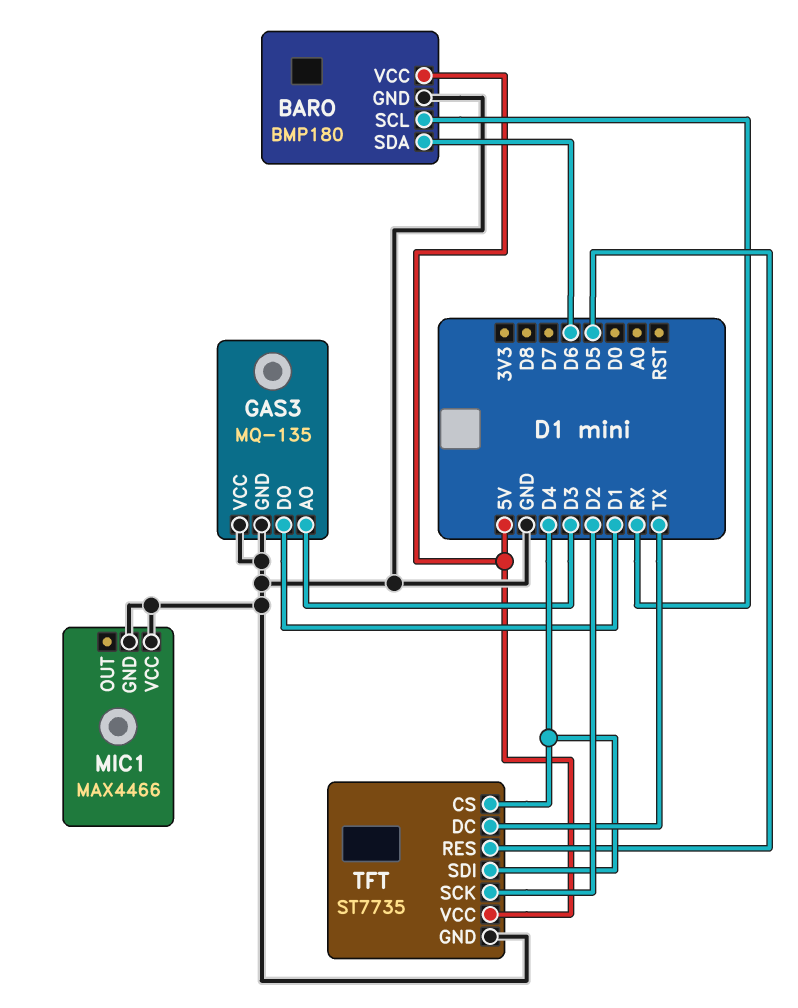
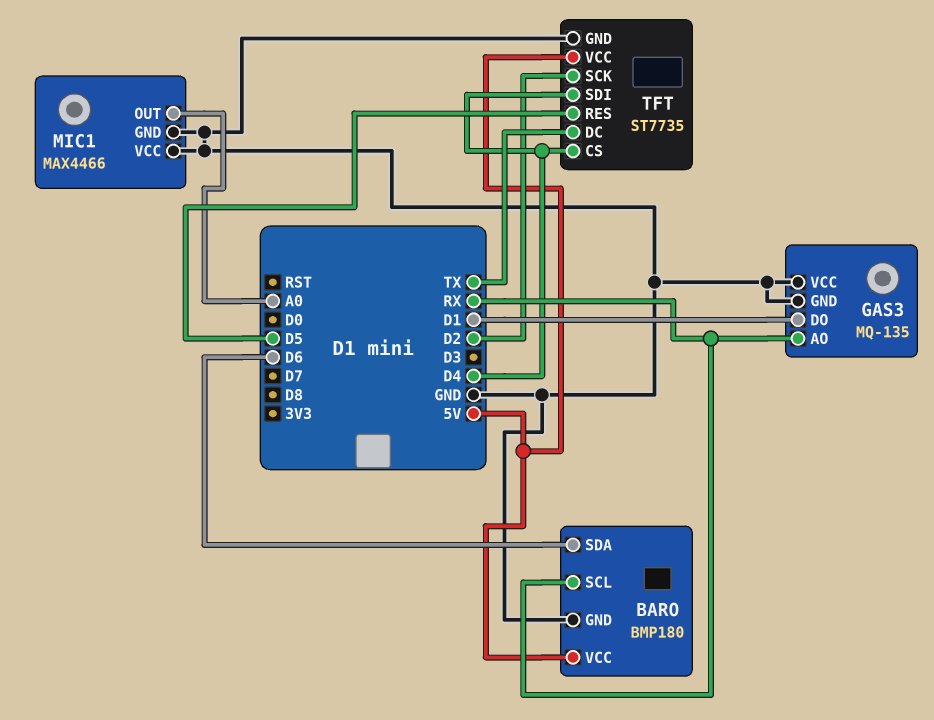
GAS3 pin AO: D3 -> RX
MIC1 pin OUT: none -> A0

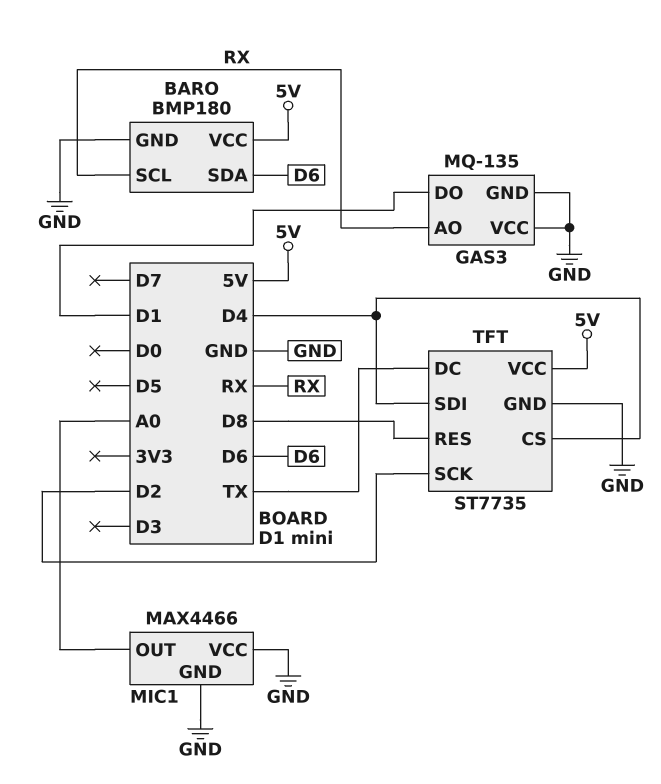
TFT pin RES: D5 -> D8

